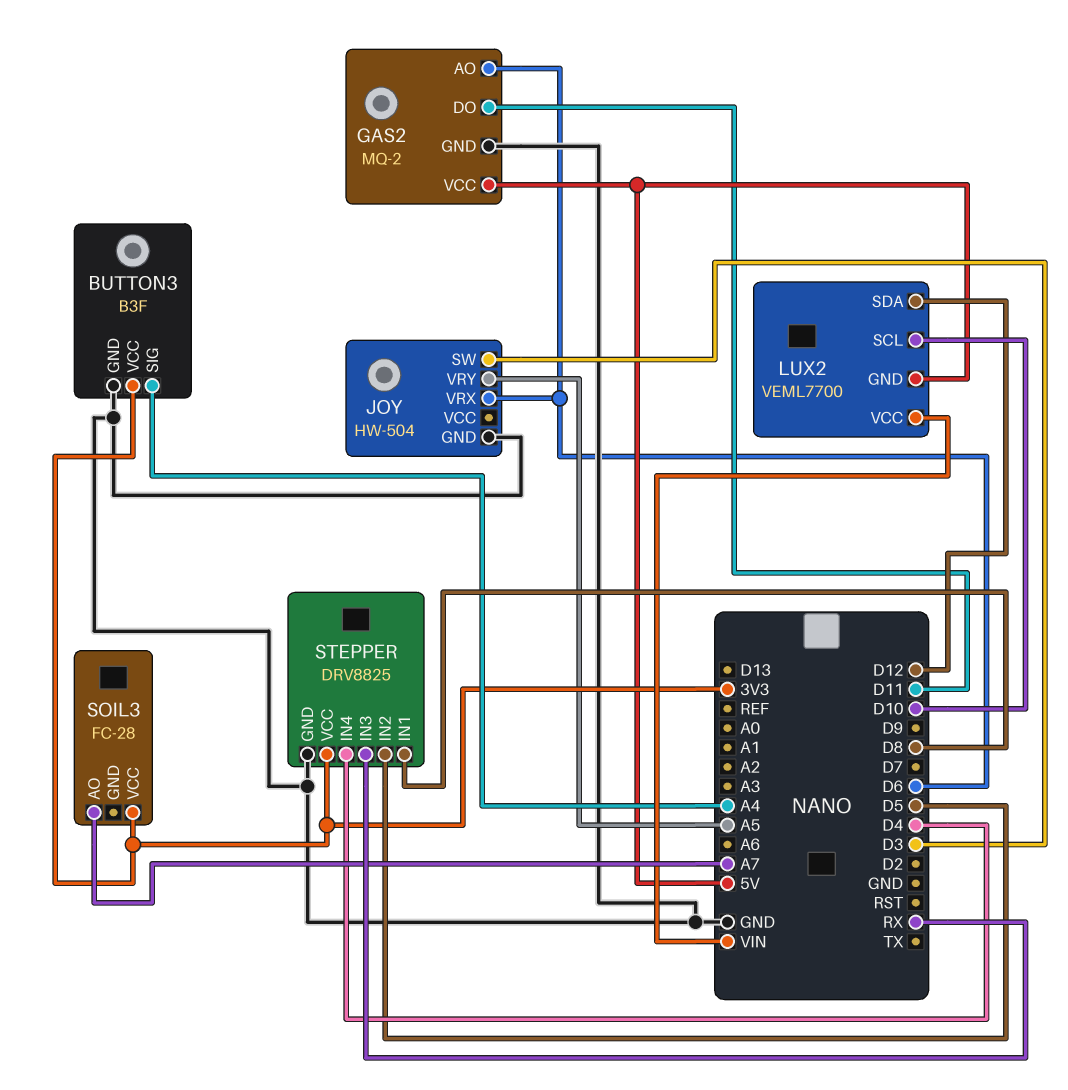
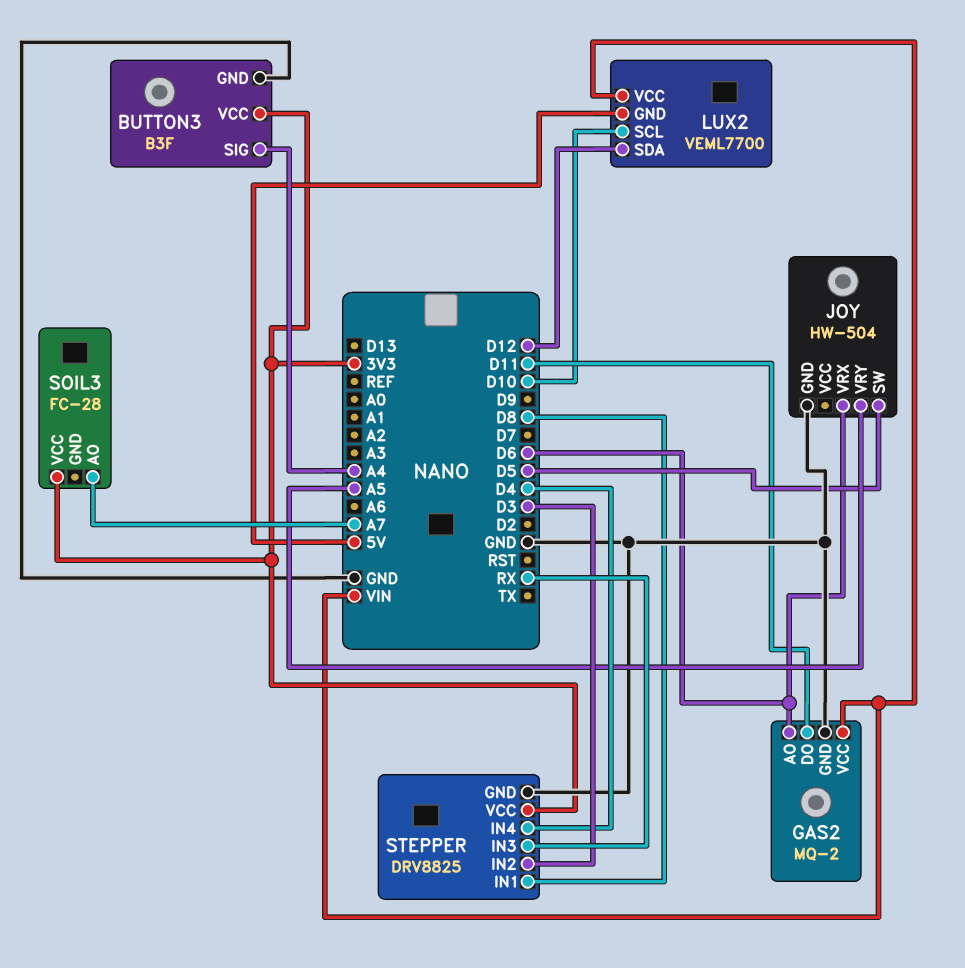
GAS2 pin VCC: 5V -> VIN
JOY pin SW: D3 -> D5
STEPPER pin IN2: D5 -> D3

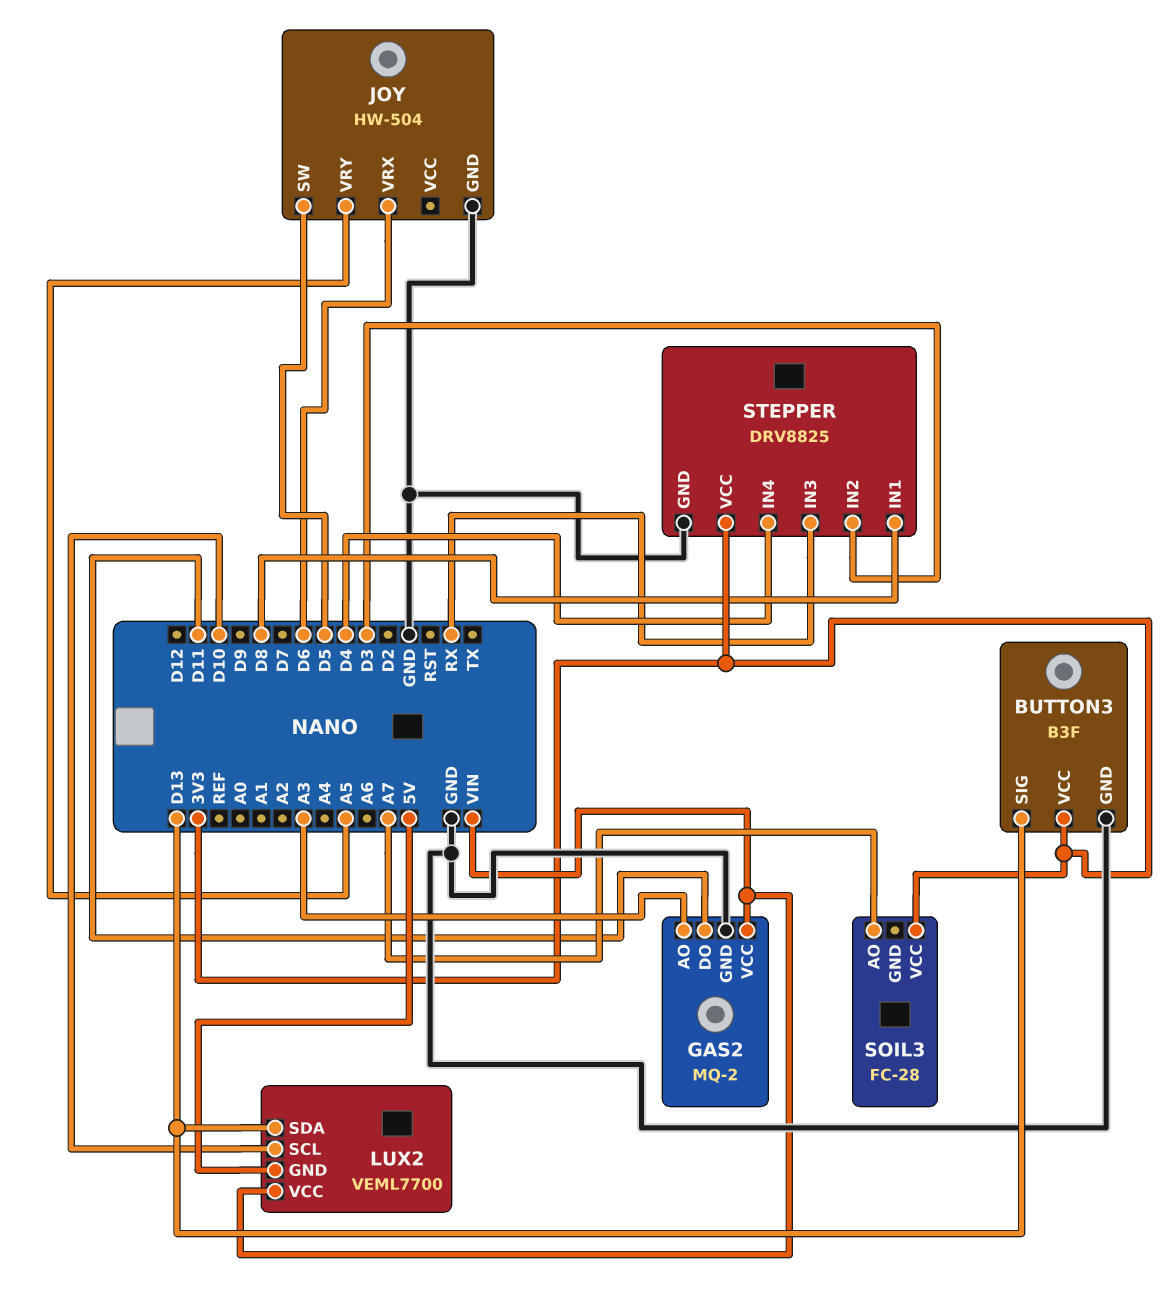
BUTTON3 pin SIG: A4 -> D13
GAS2 pin AO: D6 -> A3
LUX2 pin SDA: D12 -> D13

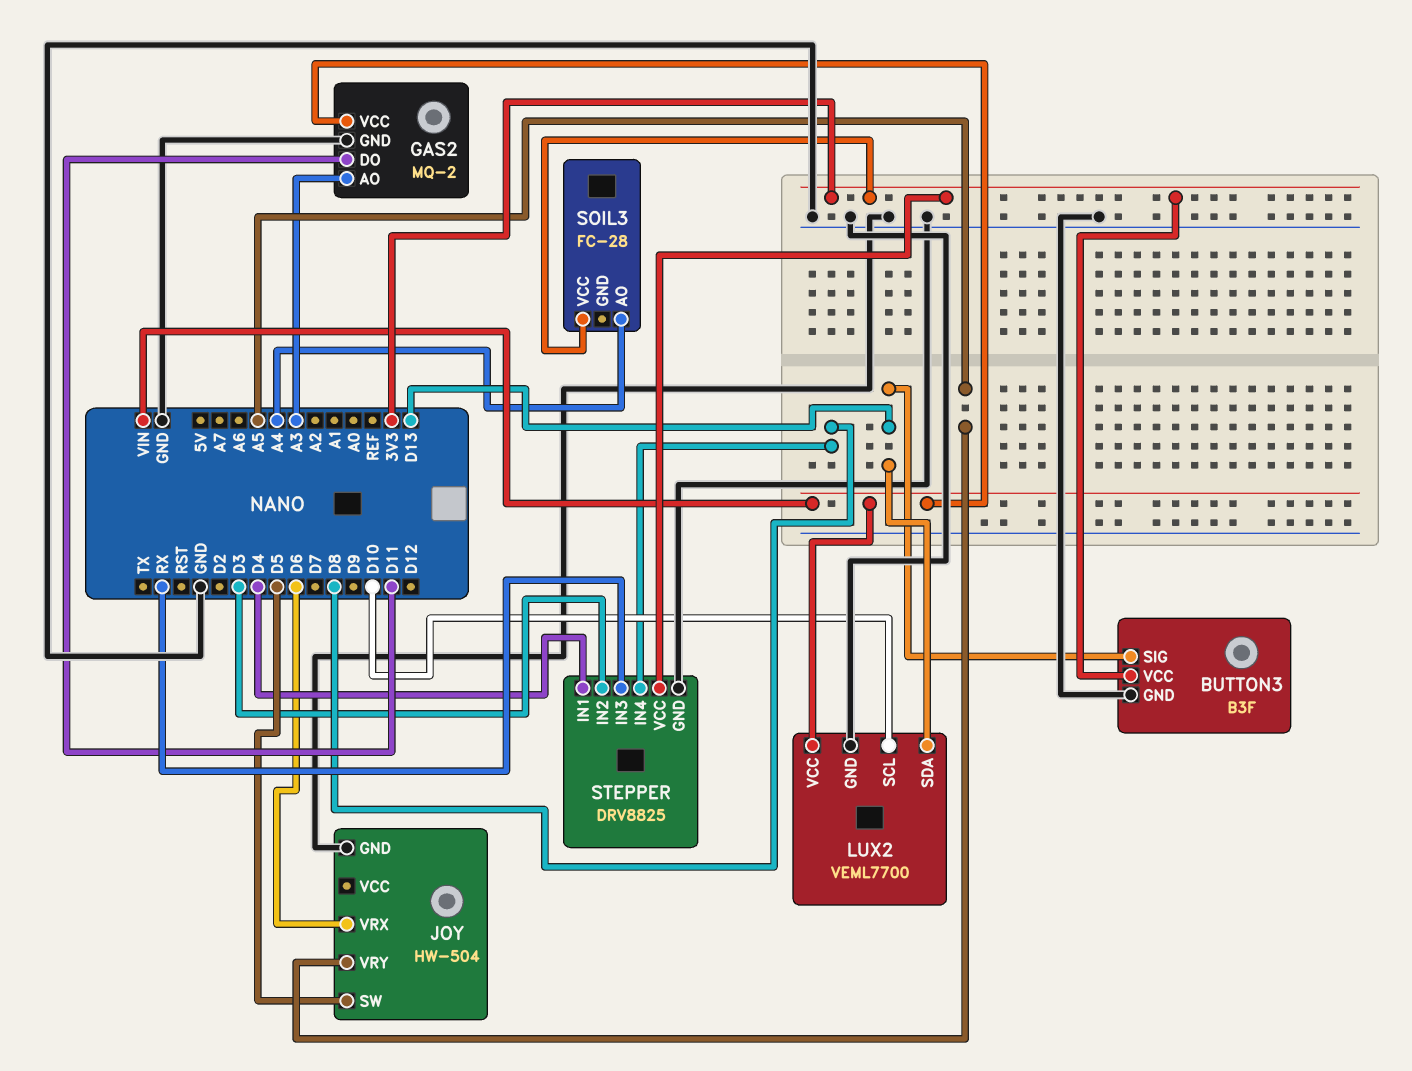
LUX2 pin GND: 5V -> GND
SOIL3 pin AO: A7 -> A4
STEPPER pin IN1: D8 -> D4
STEPPER pin IN4: D4 -> D8

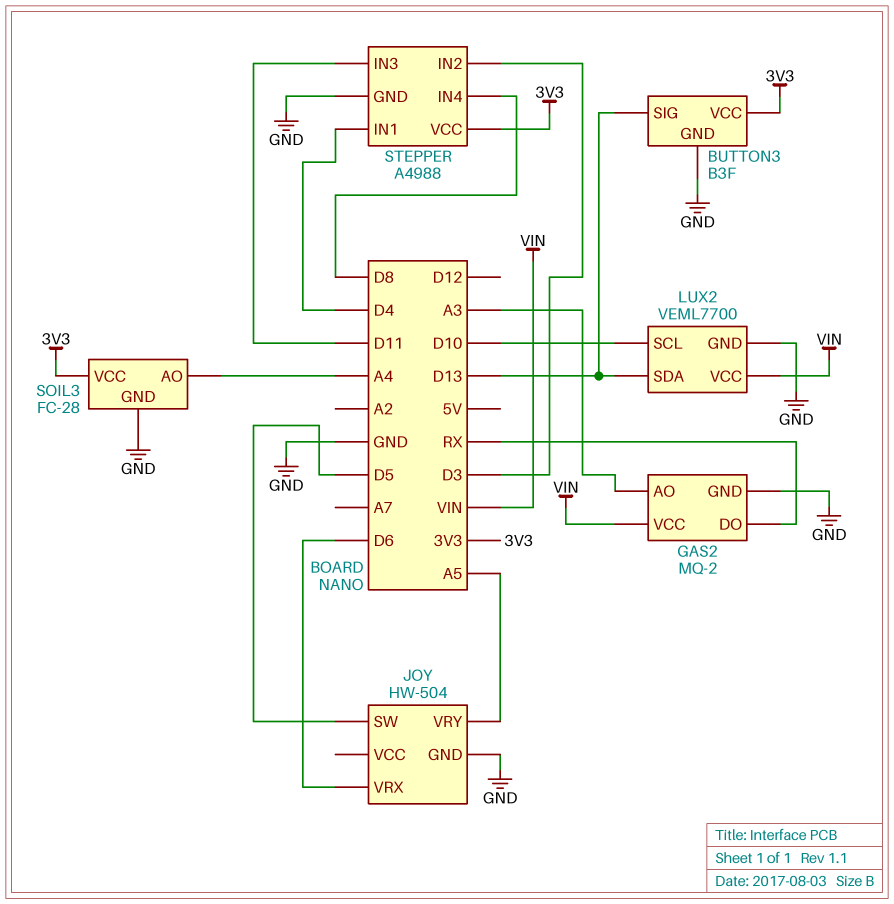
GAS2 pin DO: D11 -> RX
SOIL3 pin GND: none -> GND
STEPPER: DRV8825 -> A4988
STEPPER pin IN3: RX -> D11

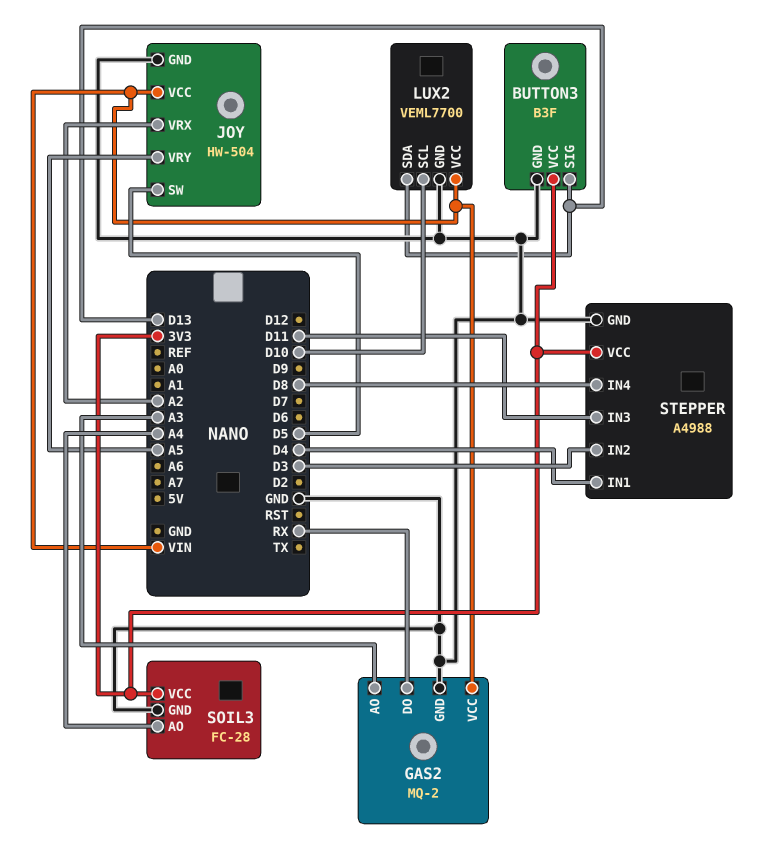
JOY pin VCC: none -> VIN
JOY pin VRX: D6 -> A2

